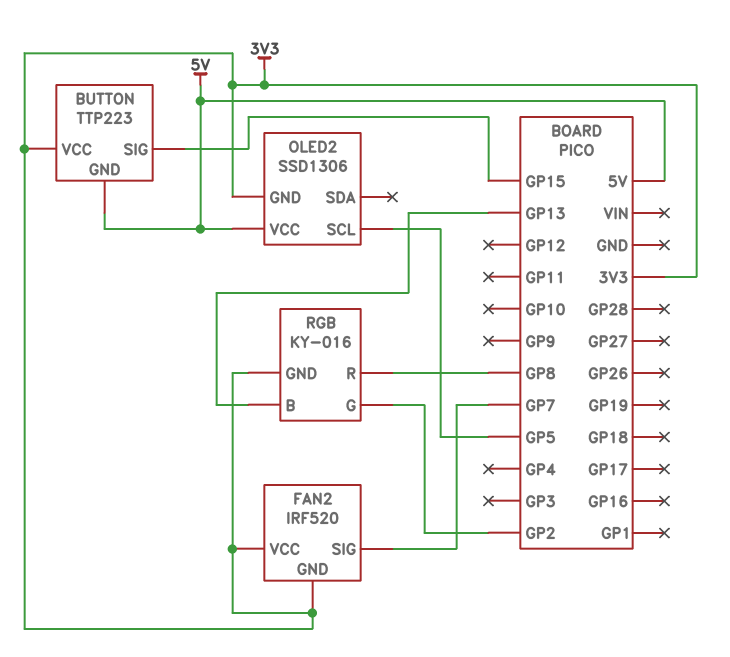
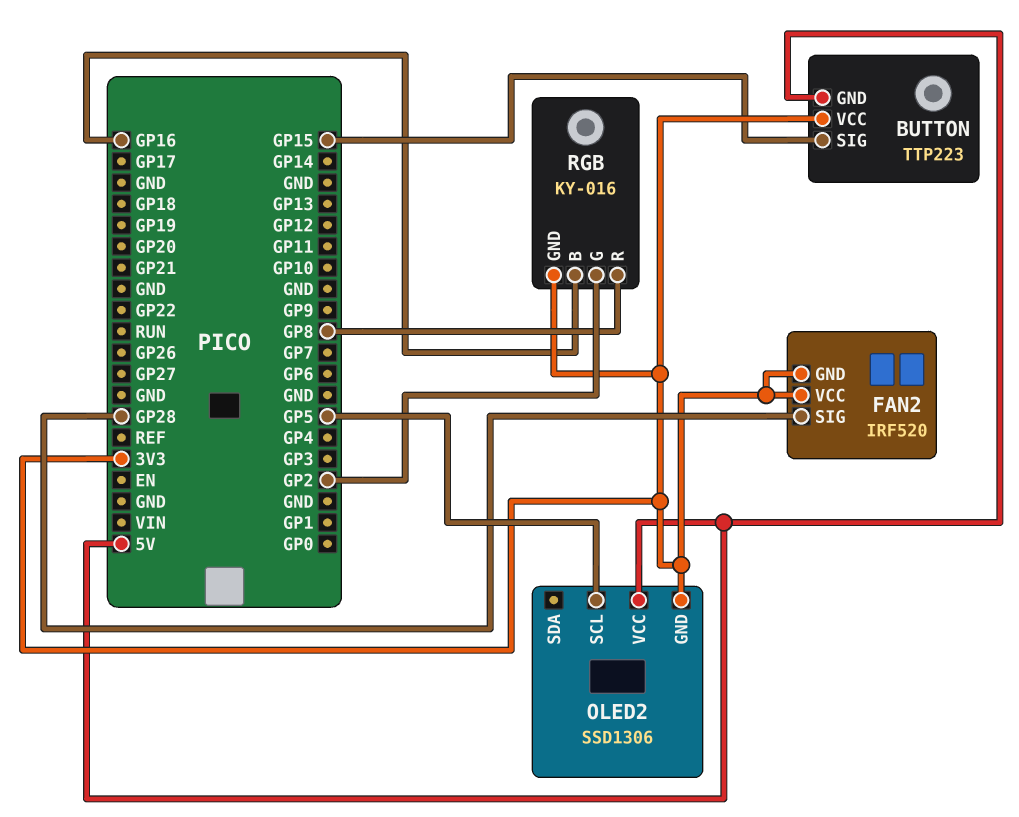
FAN2 pin SIG: GP7 -> GP28
RGB pin B: GP13 -> GP16

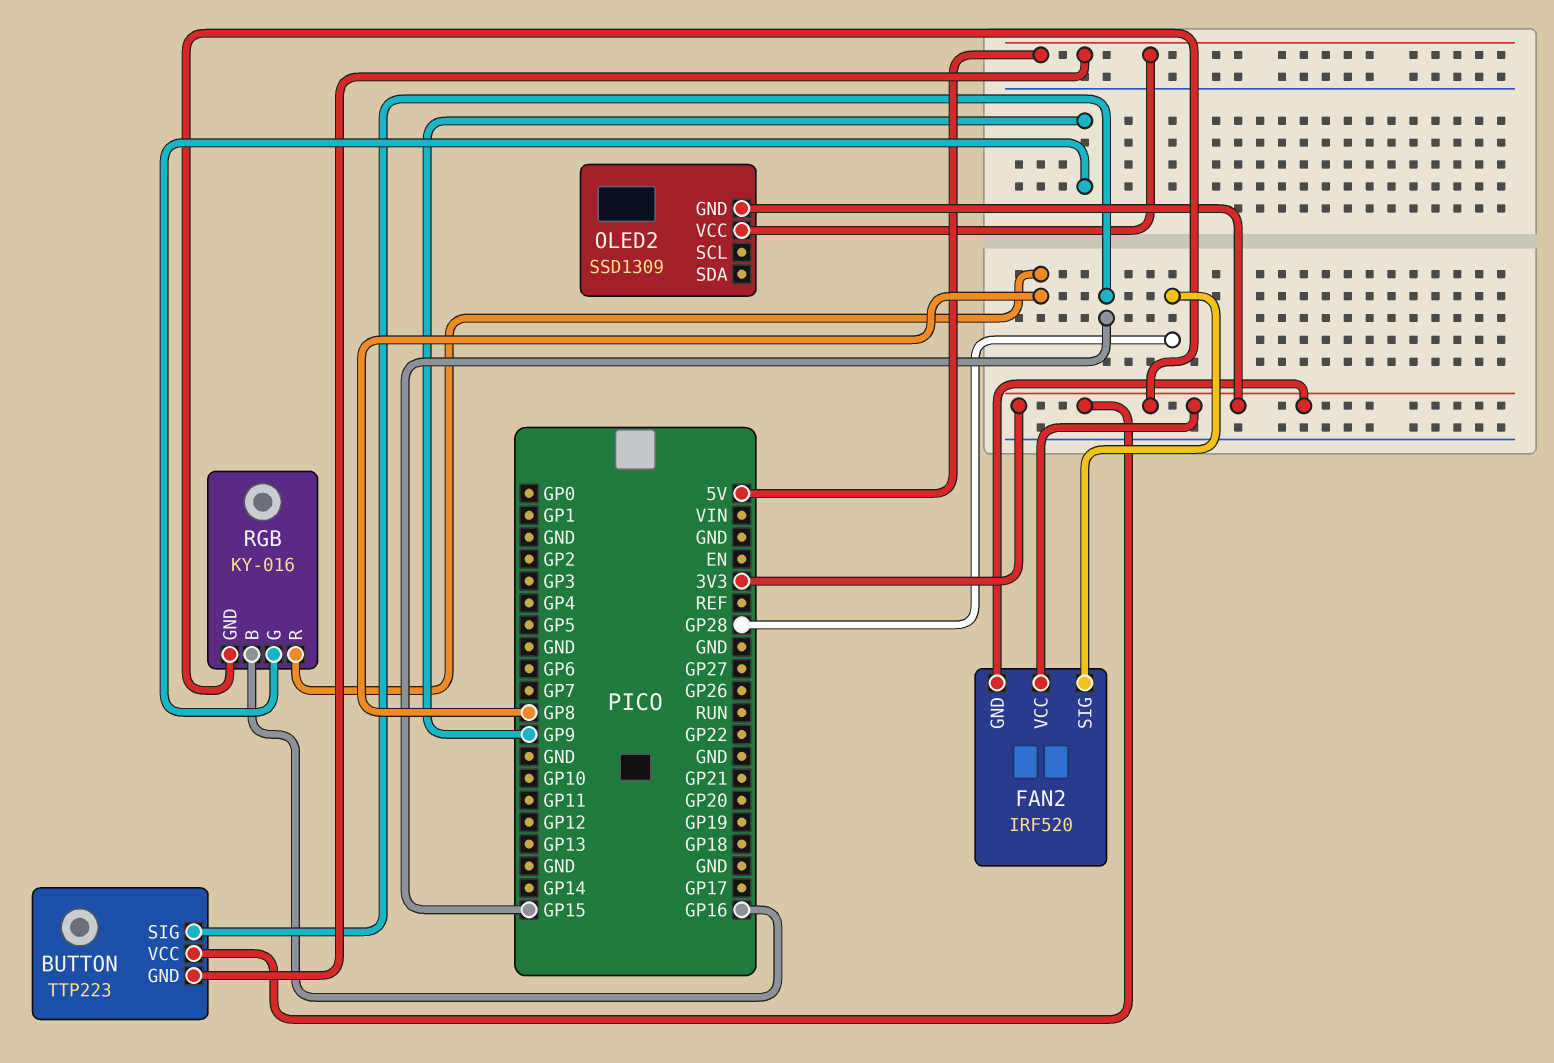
OLED2: SSD1306 -> SSD1309
OLED2 pin SCL: GP5 -> none
RGB pin G: GP2 -> GP9

